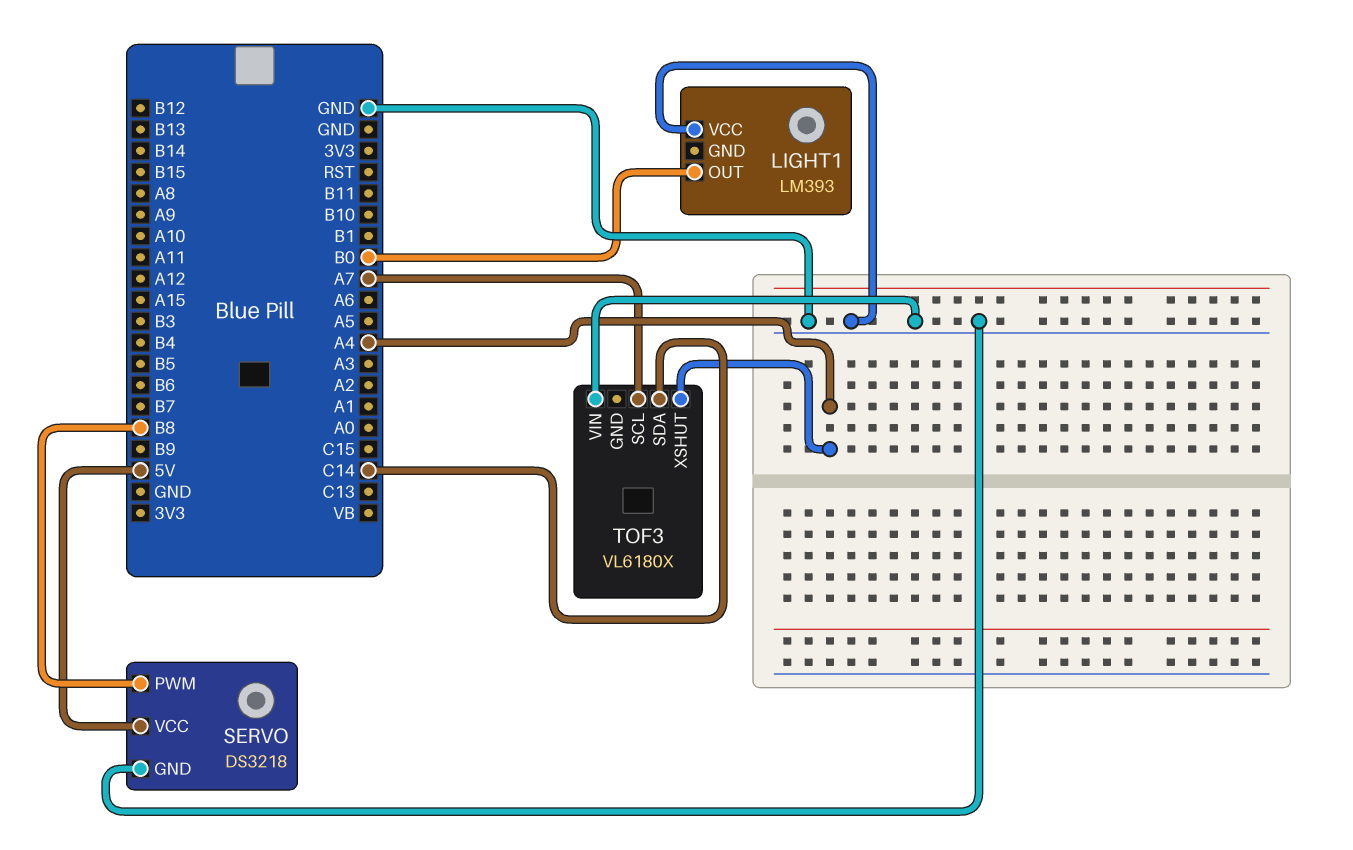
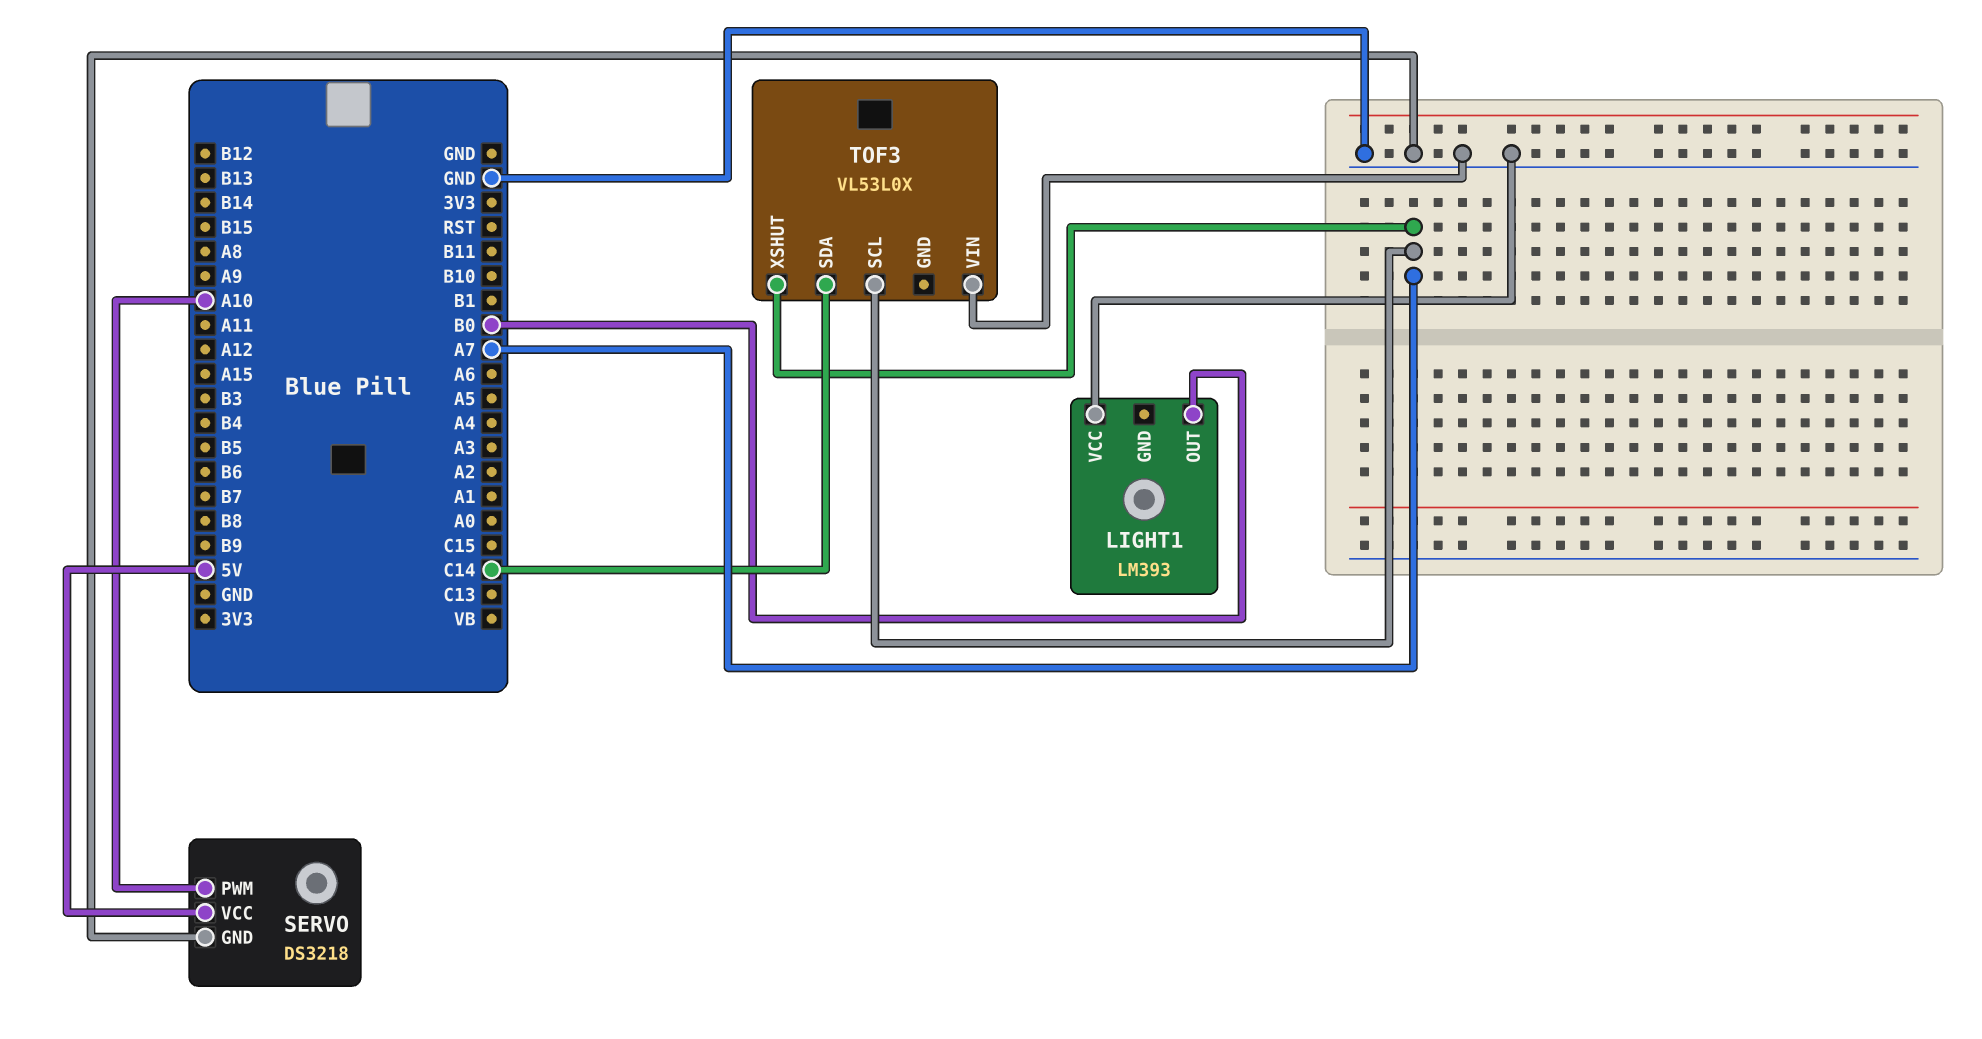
SERVO pin PWM: B8 -> A10
TOF3: VL6180X -> VL53L0X
TOF3 pin XSHUT: A4 -> A7

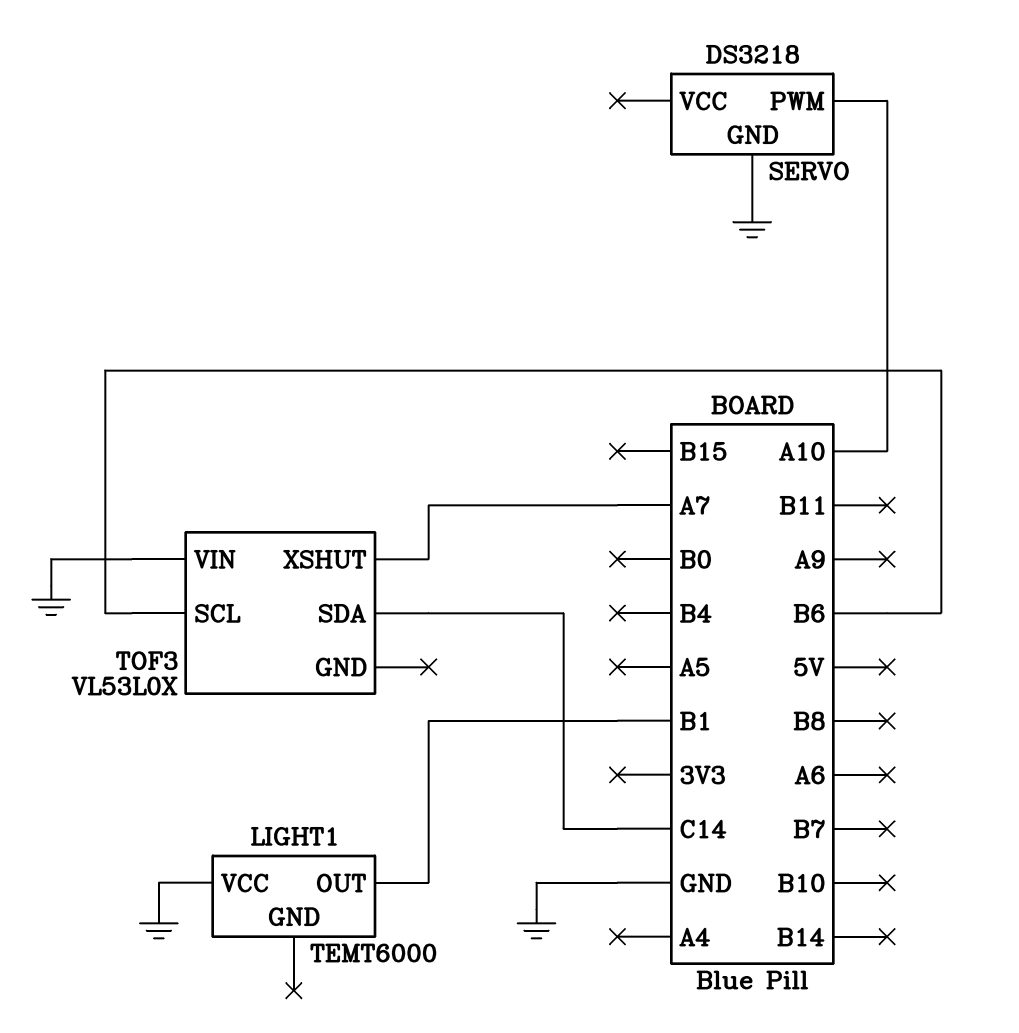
LIGHT1: LM393 -> TEMT6000
LIGHT1 pin OUT: B0 -> B1
SERVO pin VCC: 5V -> none
TOF3 pin SCL: A7 -> B6

